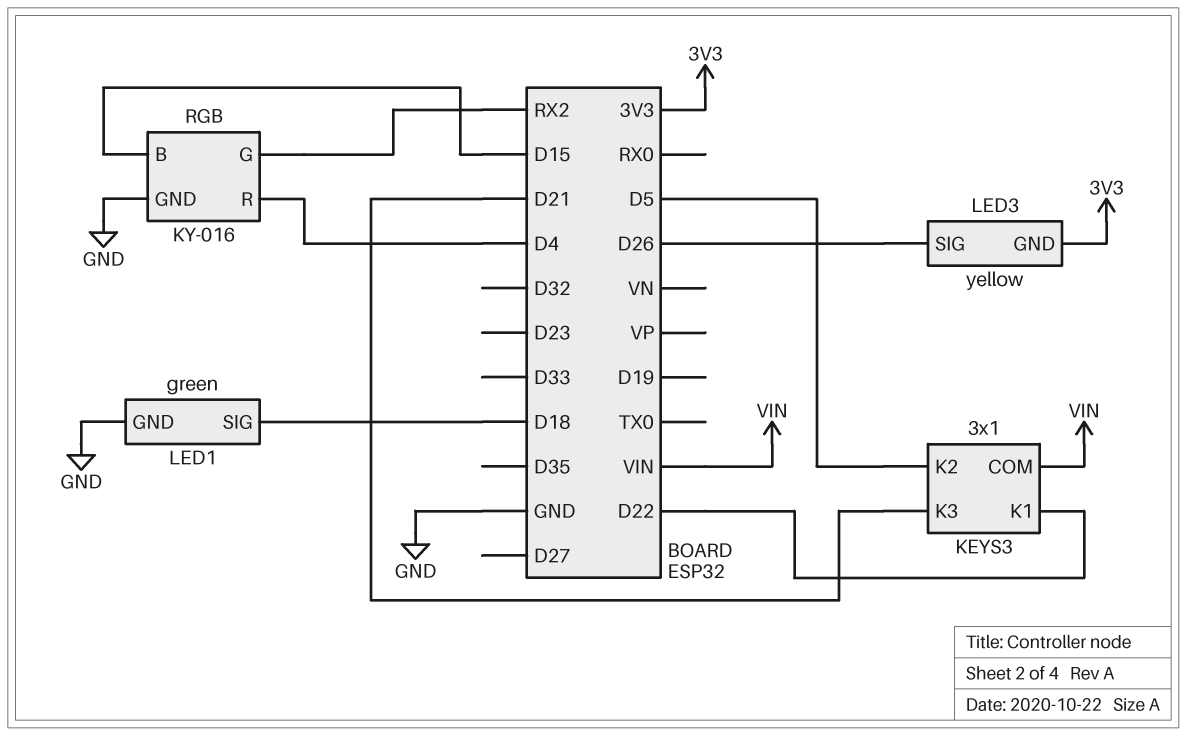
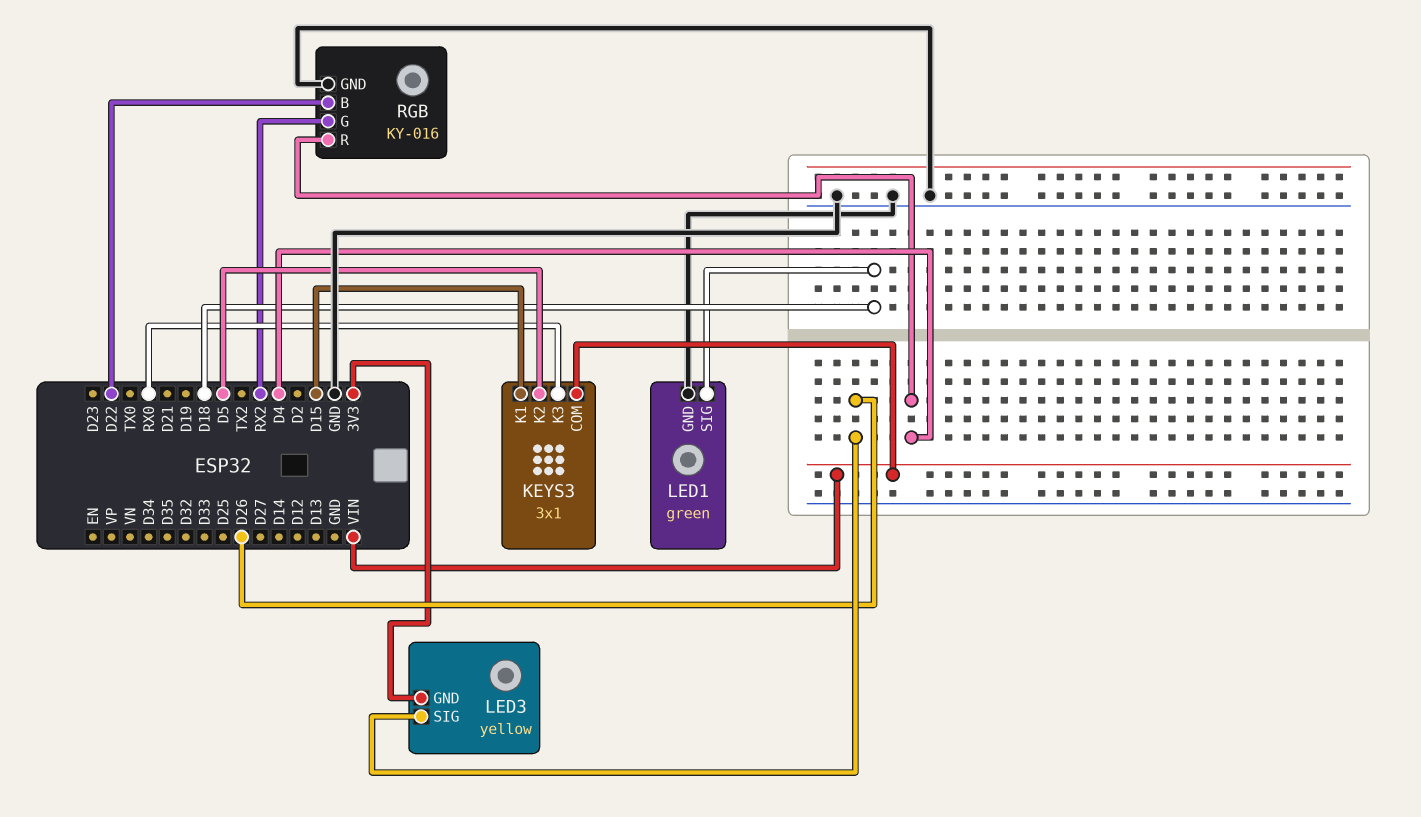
KEYS3 pin K1: D22 -> D15
KEYS3 pin K3: D21 -> RX0
RGB pin B: D15 -> D22

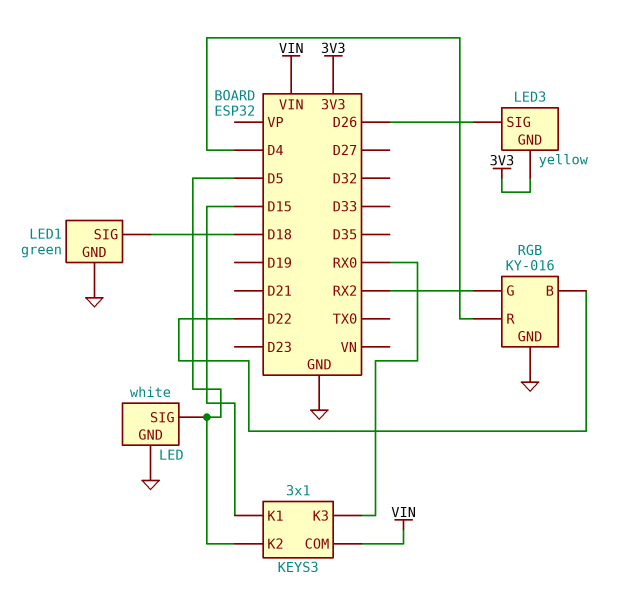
LED: none -> white
LED pin GND: none -> GND
LED pin SIG: none -> D5

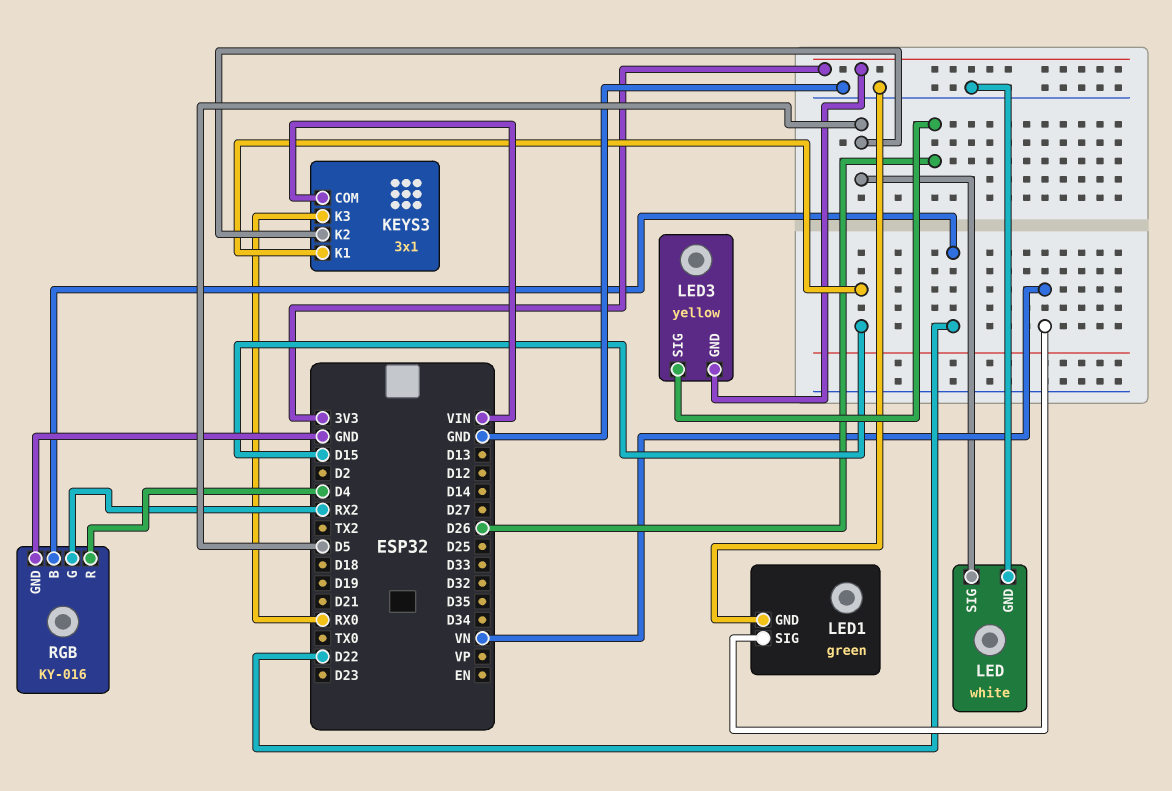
LED1 pin SIG: D18 -> VN

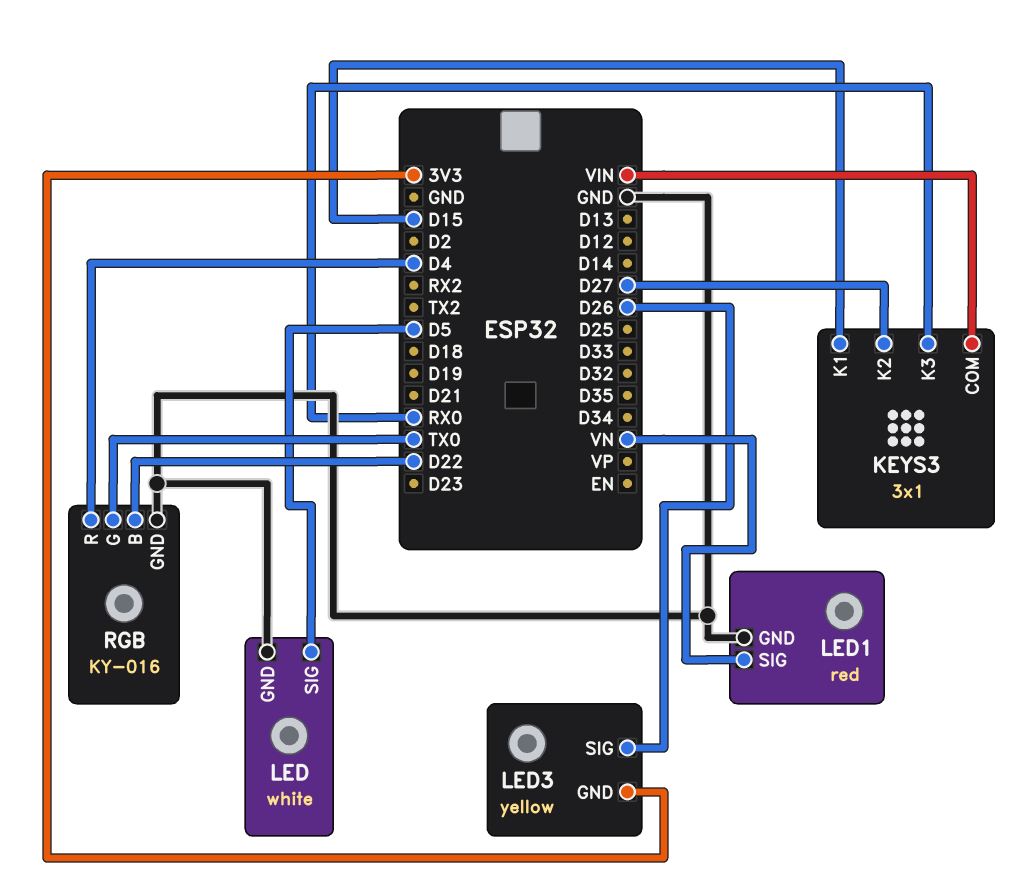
KEYS3 pin K2: D5 -> D27
LED1: green -> red
RGB pin G: RX2 -> TX0

